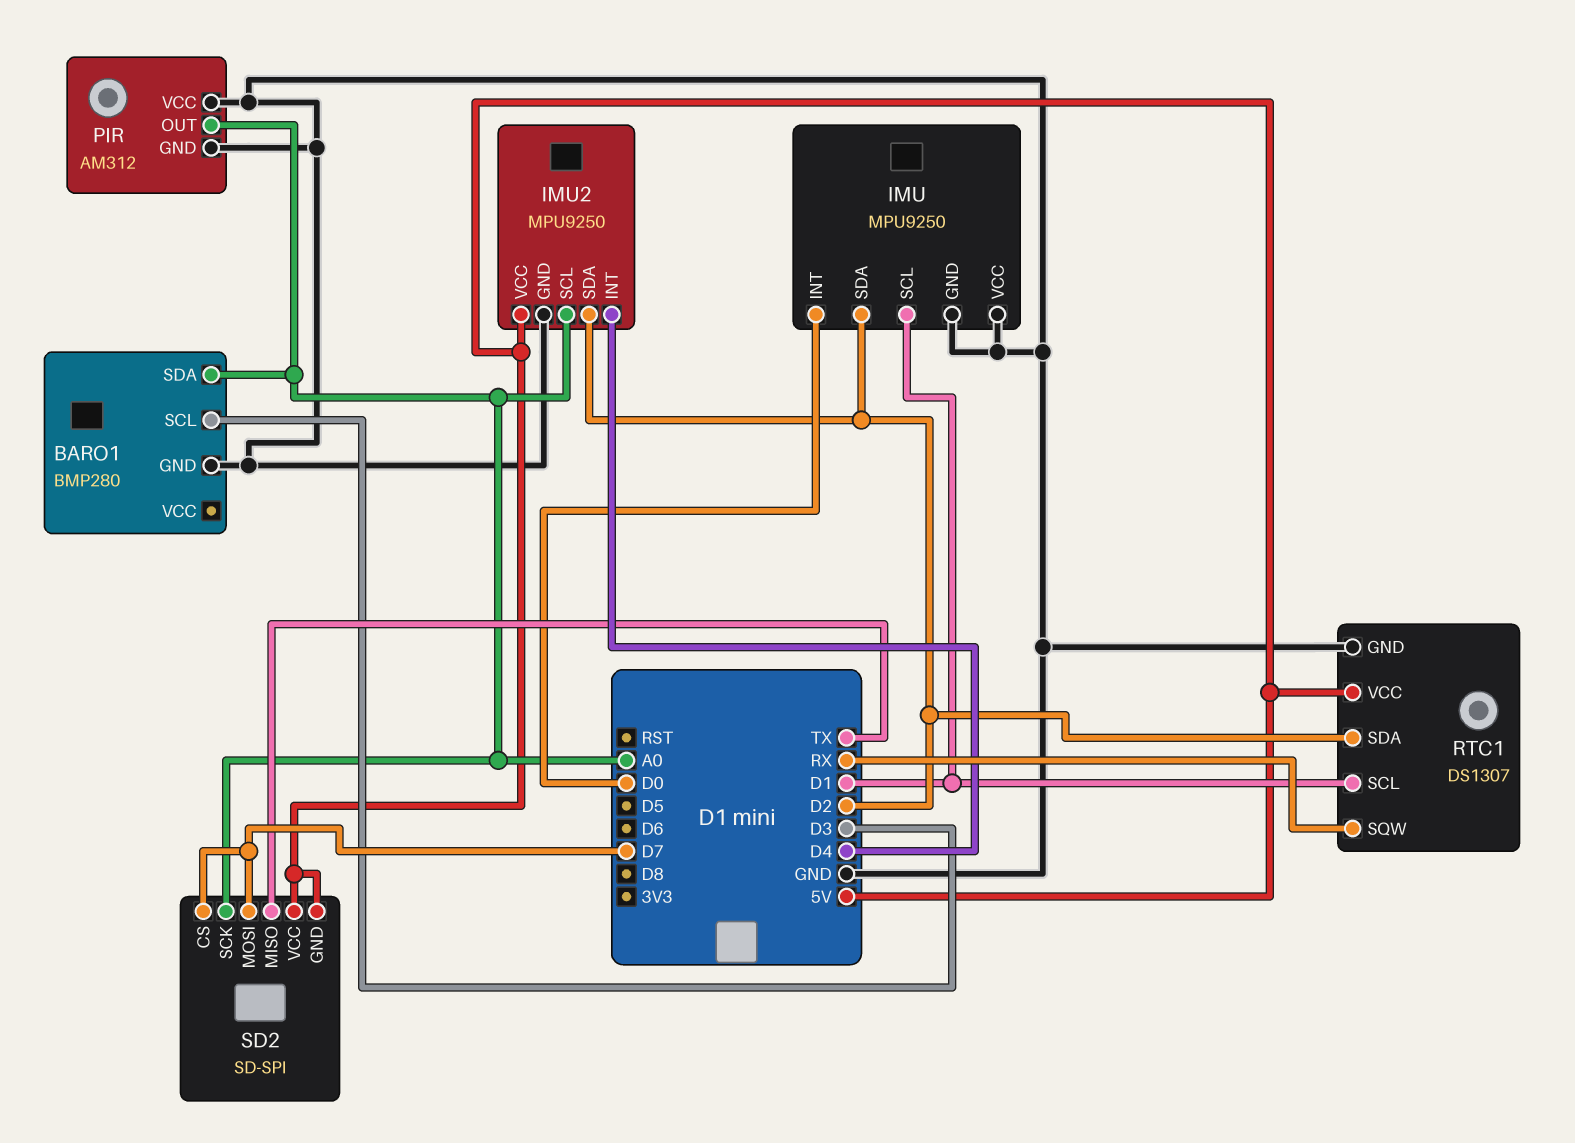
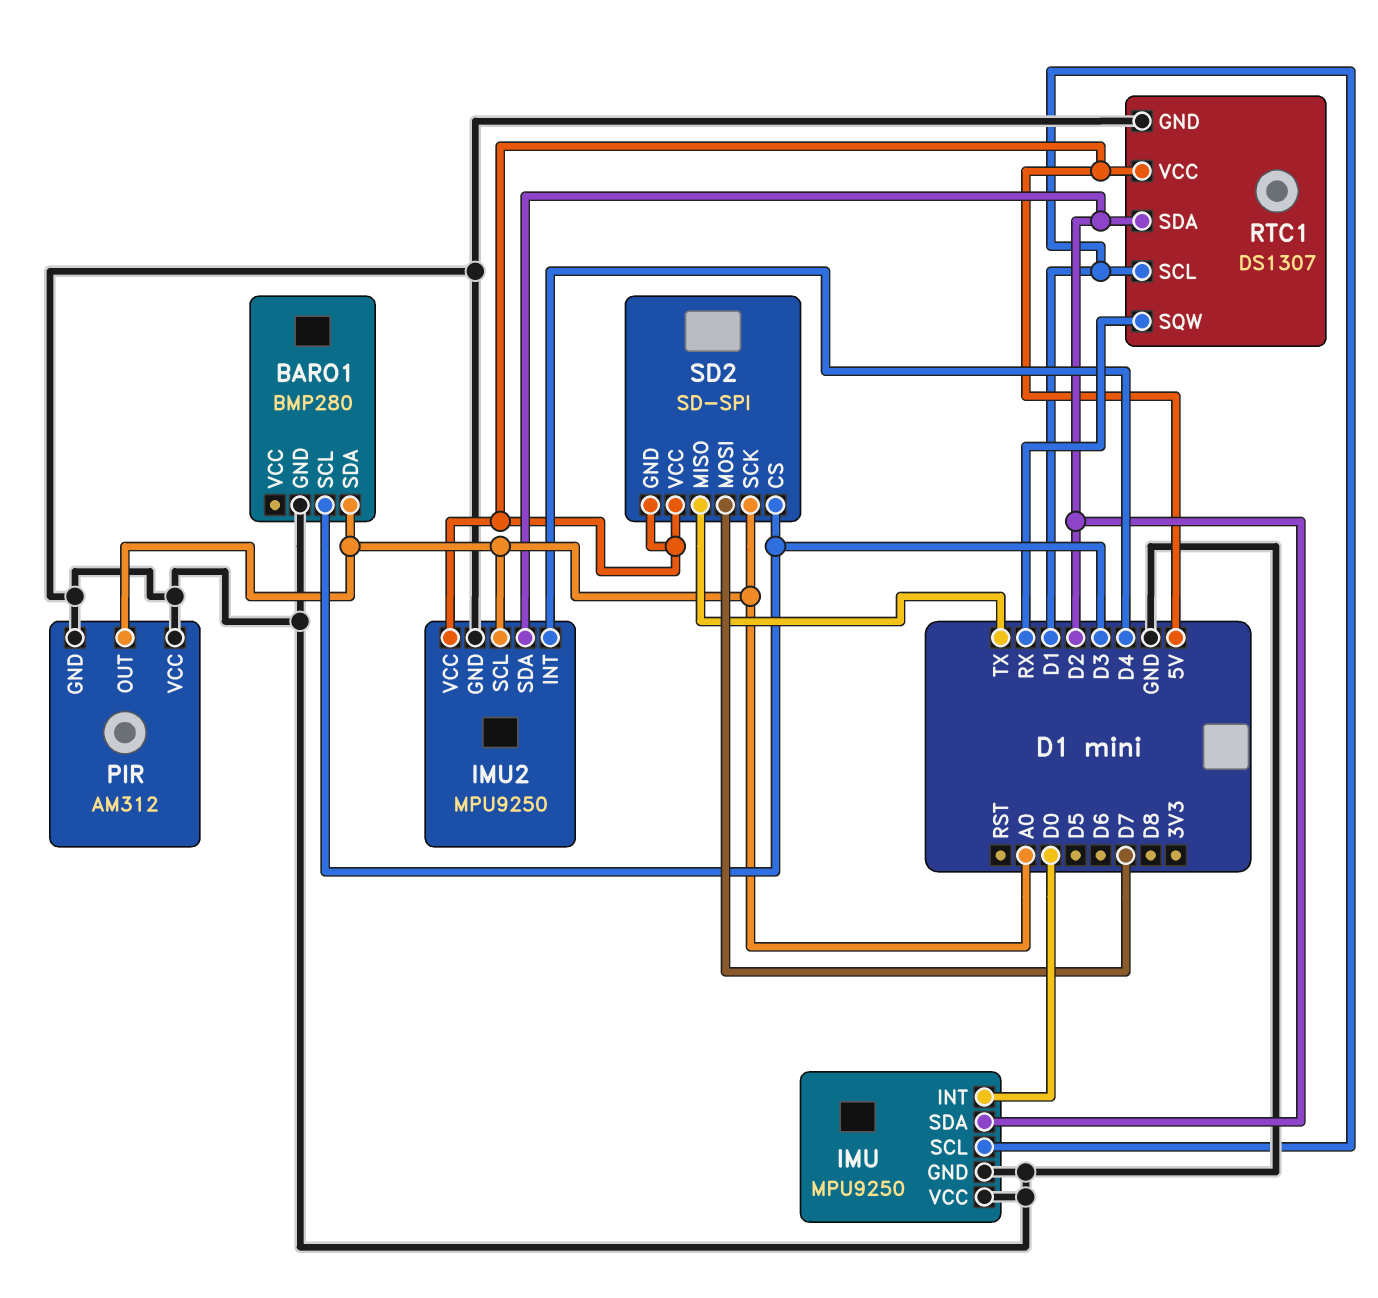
SD2 pin CS: D7 -> D3

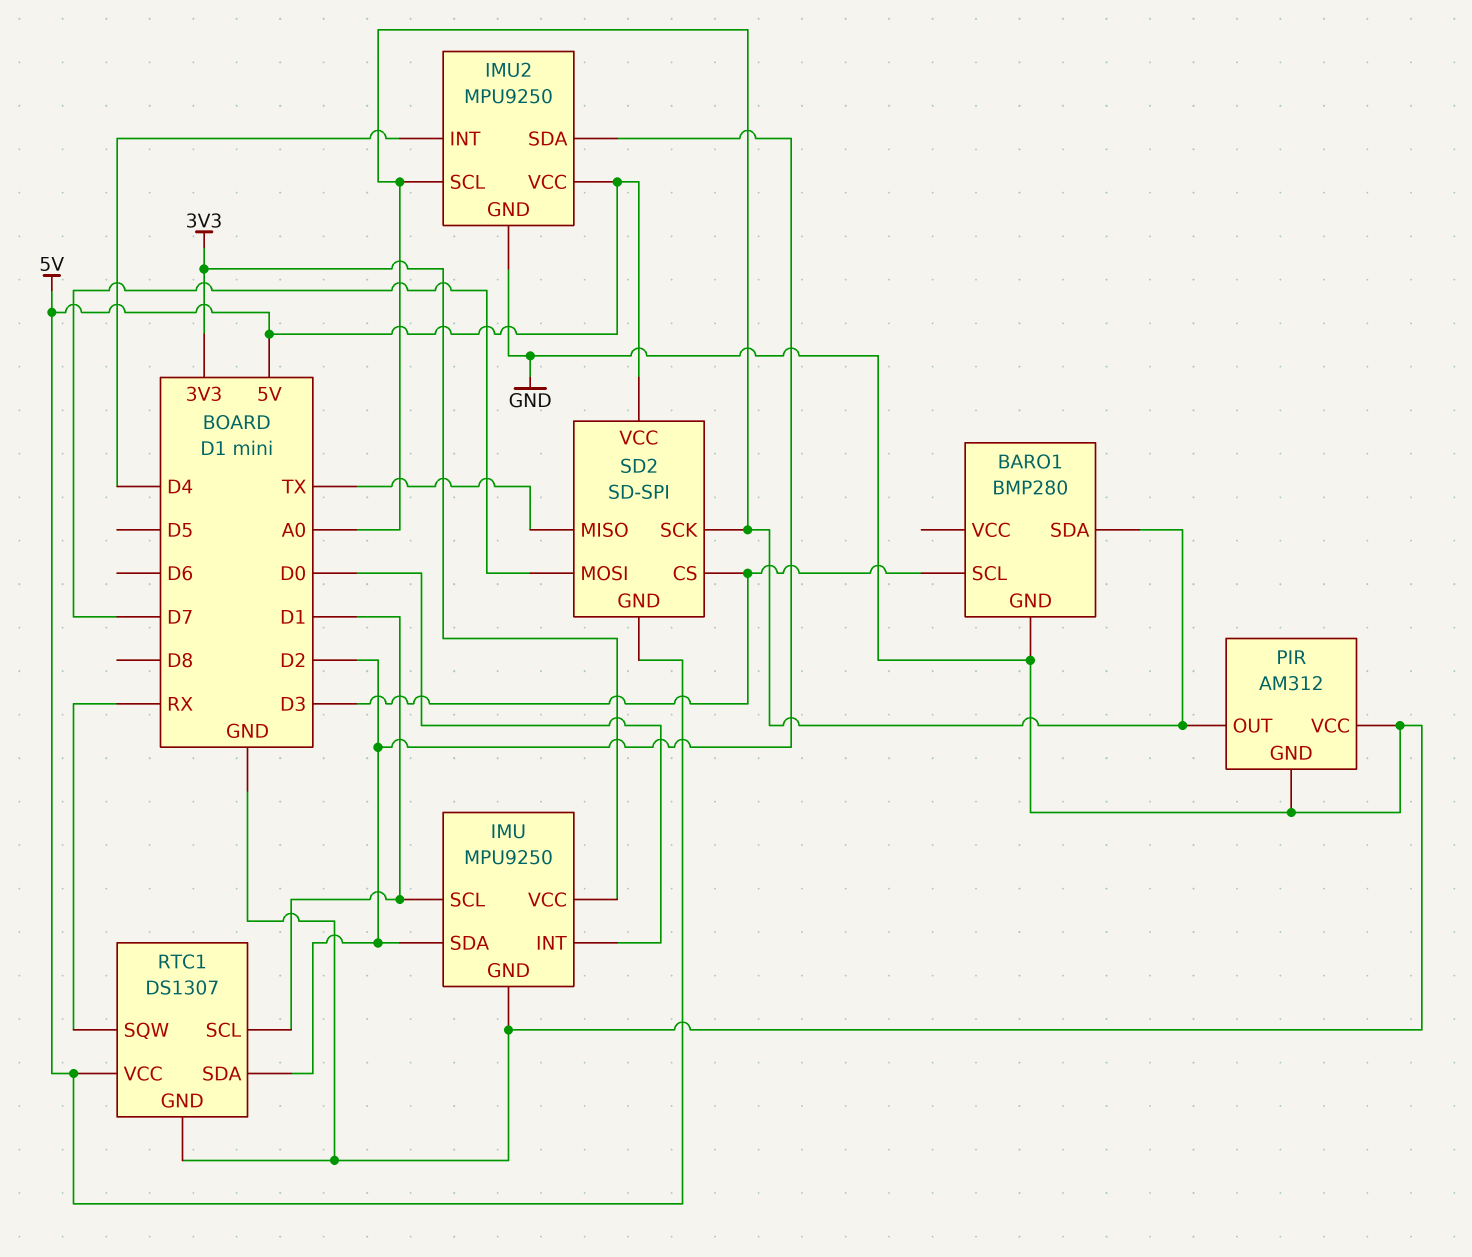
IMU pin VCC: GND -> 3V3

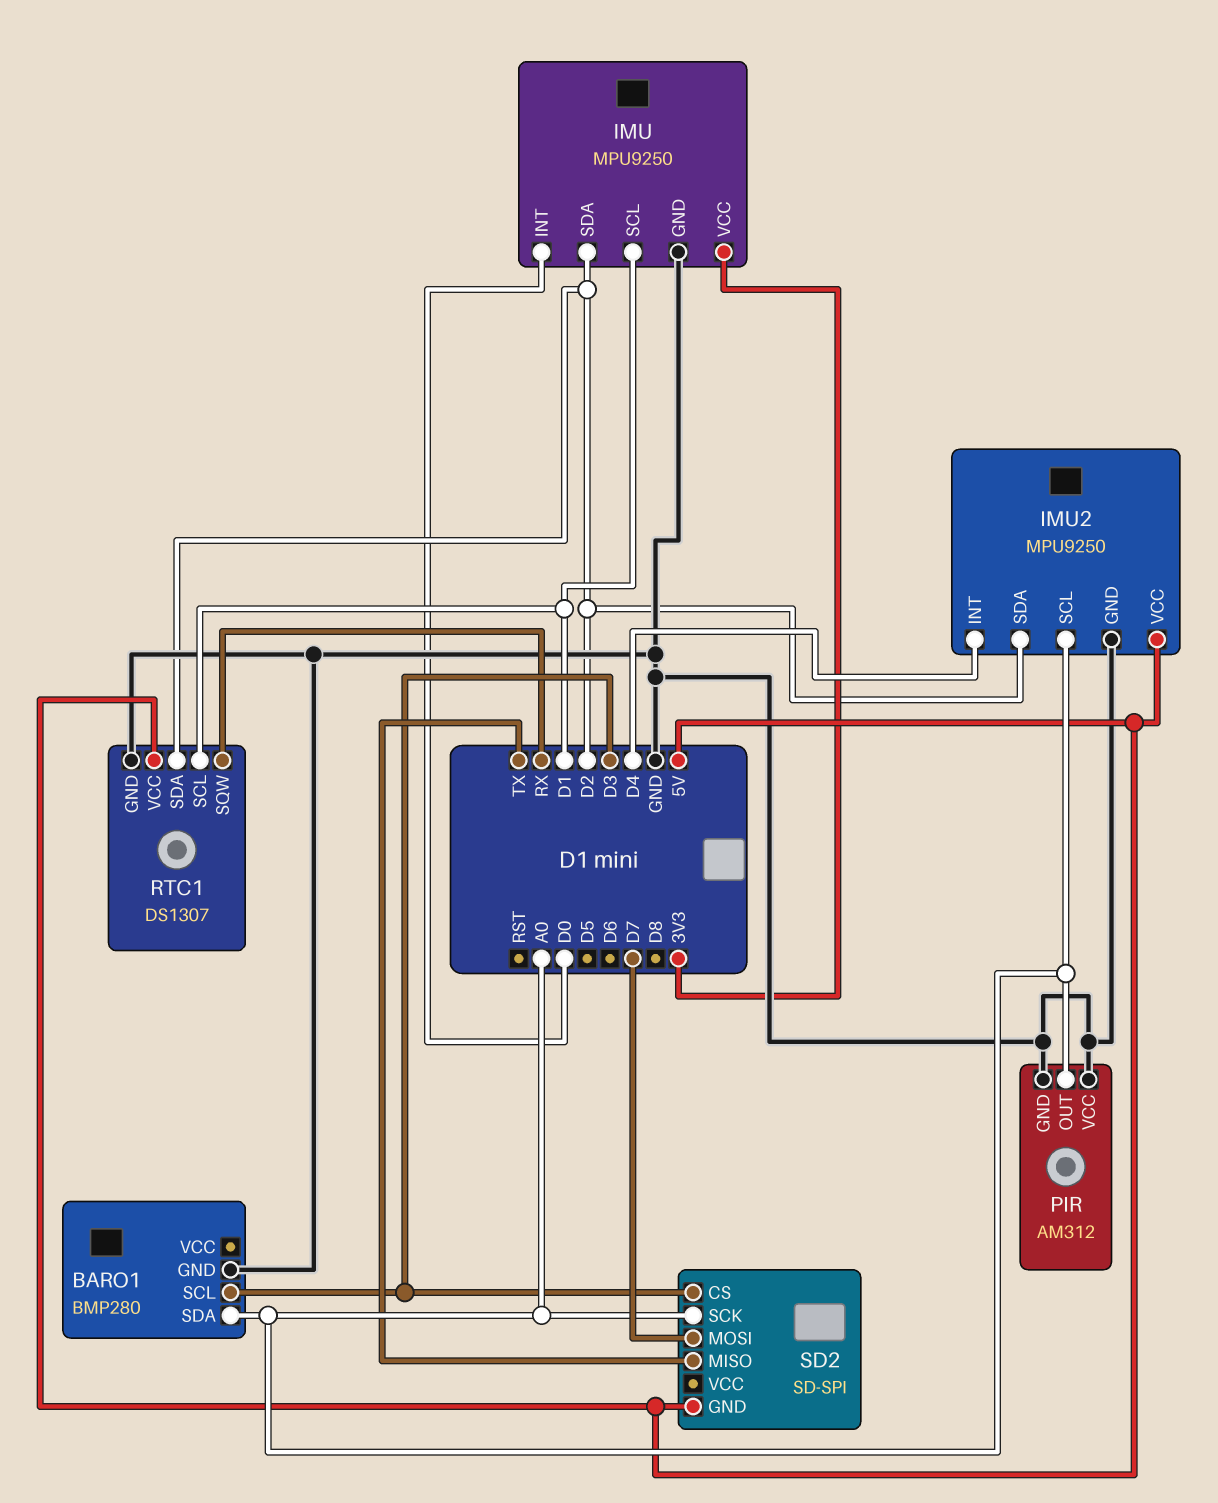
SD2 pin VCC: 5V -> none

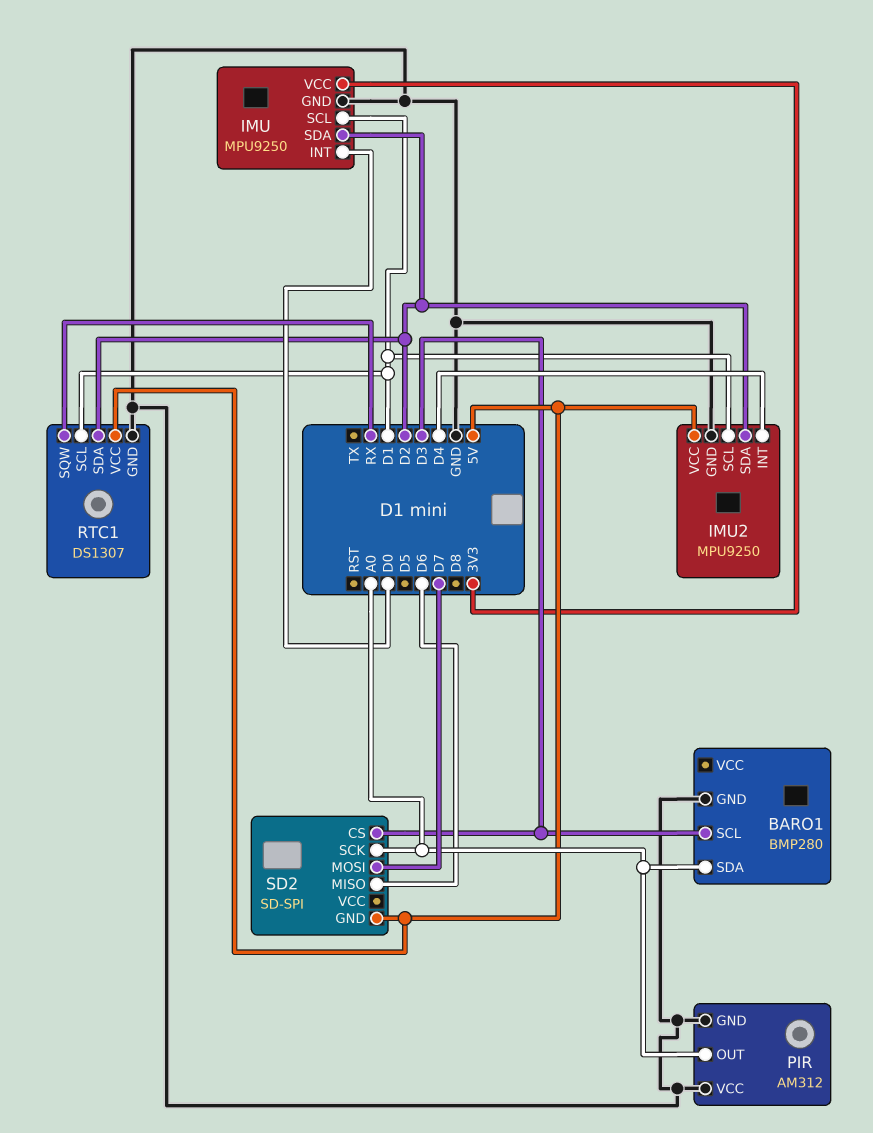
IMU2 pin SCL: A0 -> D1
SD2 pin MISO: TX -> D6

